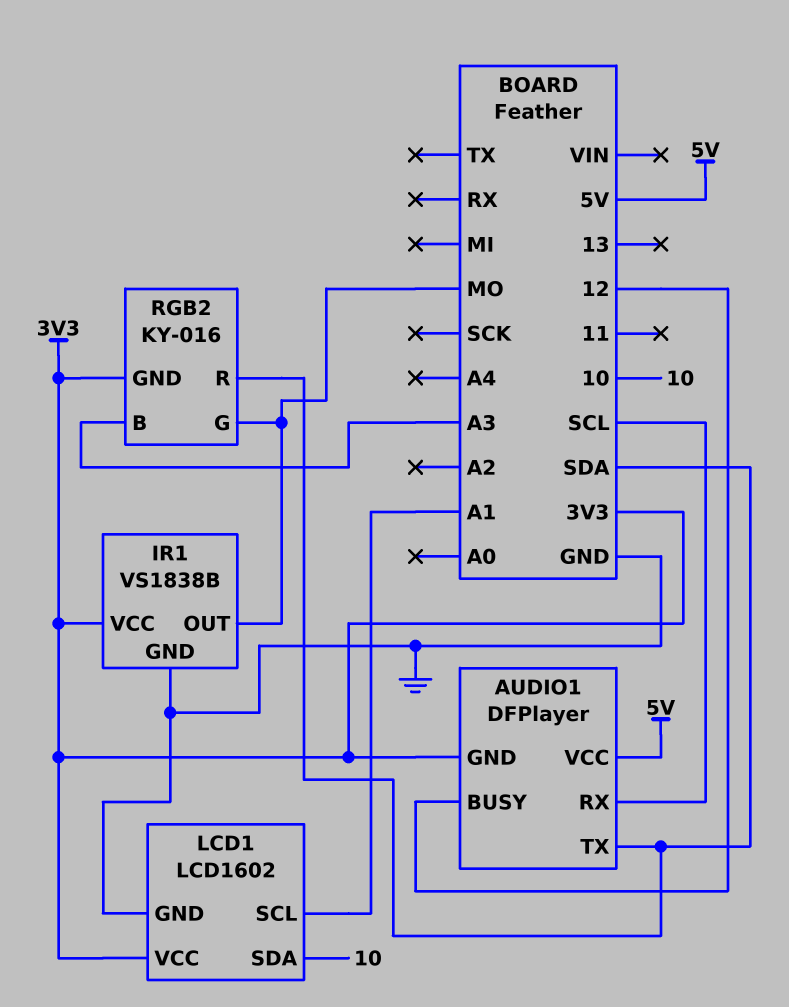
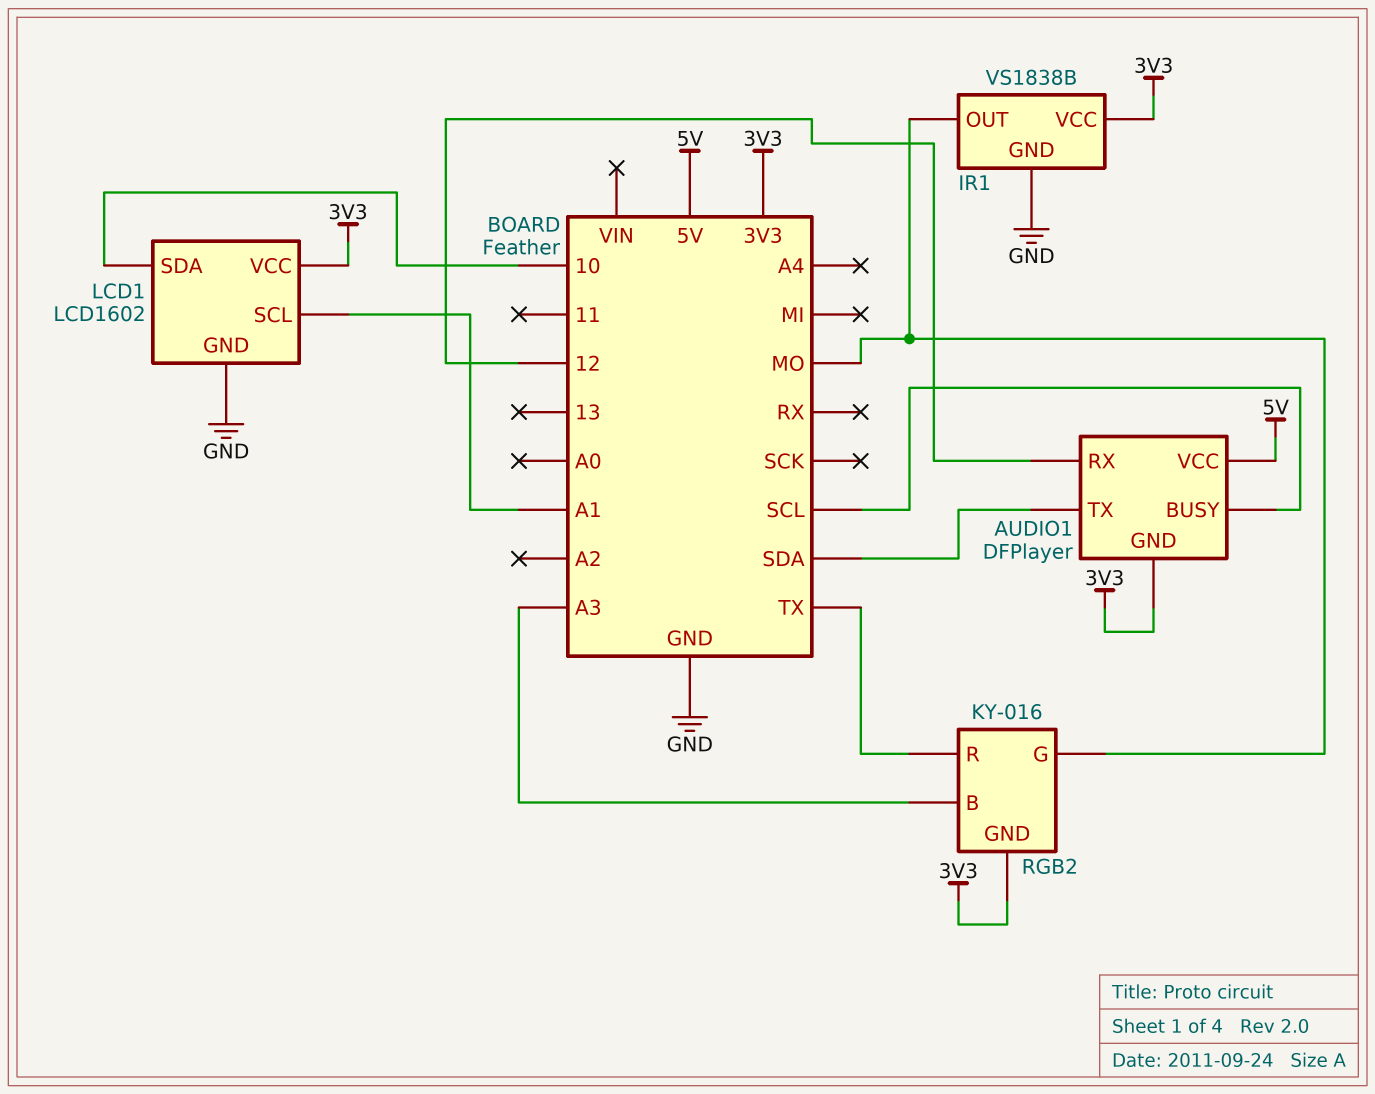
AUDIO1 pin BUSY: 12 -> SCL
AUDIO1 pin RX: SCL -> 12
RGB2 pin R: SDA -> TX

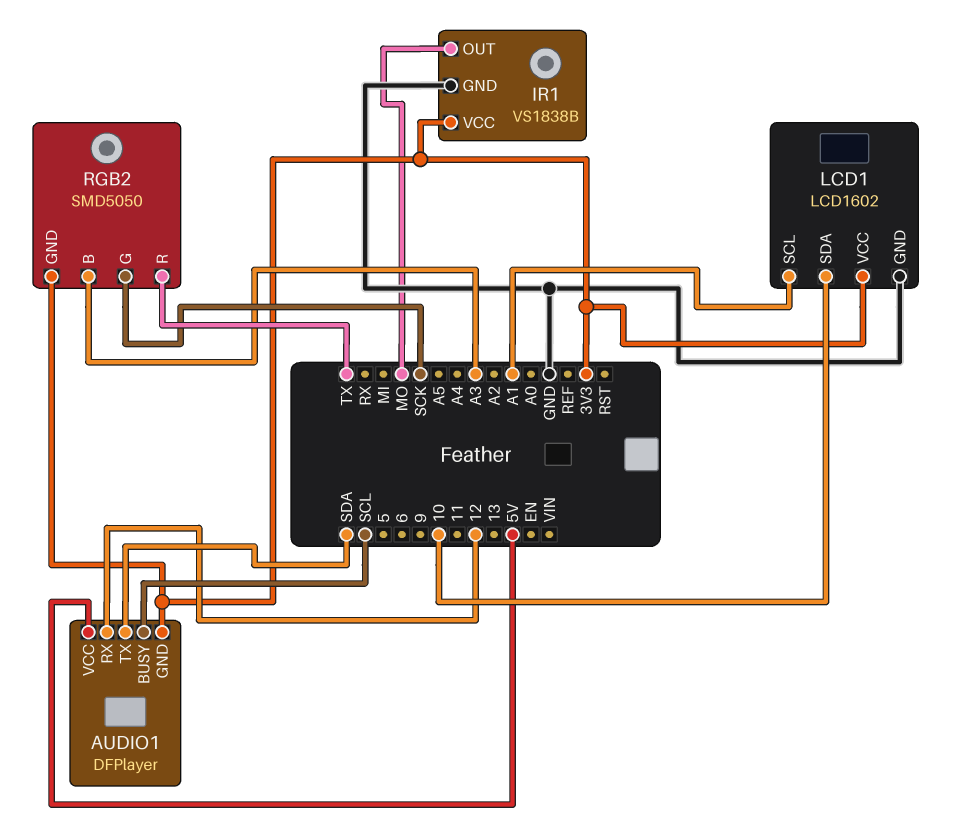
RGB2: KY-016 -> SMD5050
RGB2 pin G: MO -> SCK

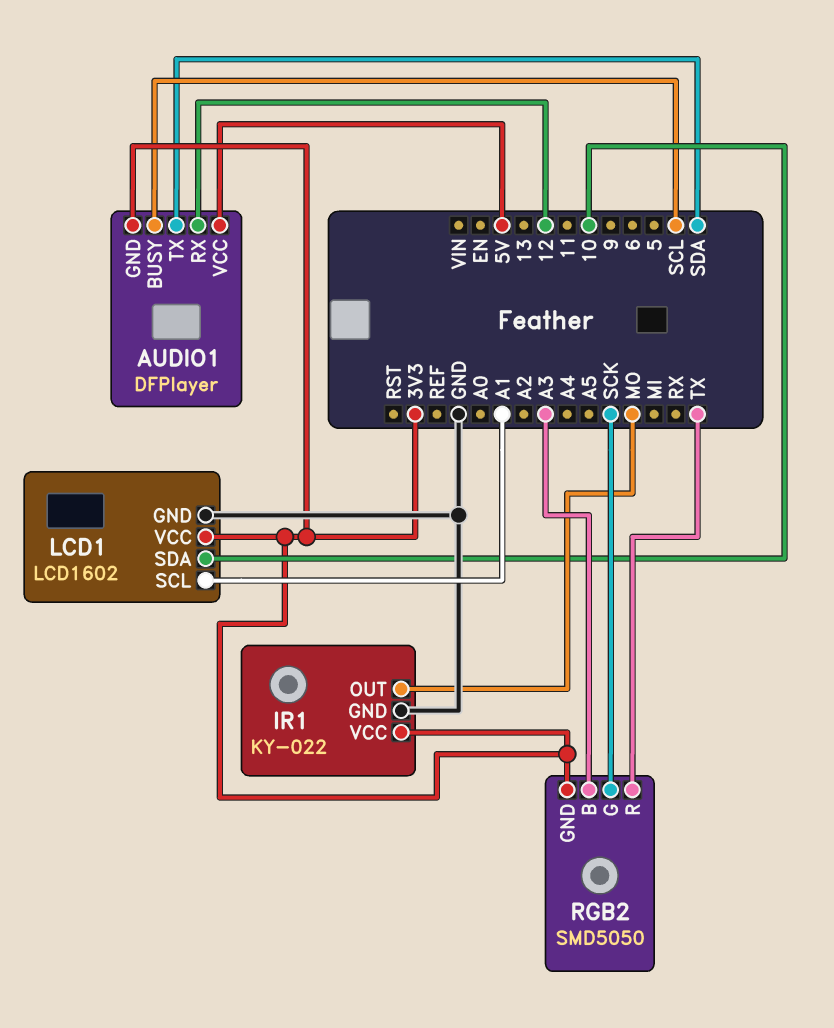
IR1: VS1838B -> KY-022

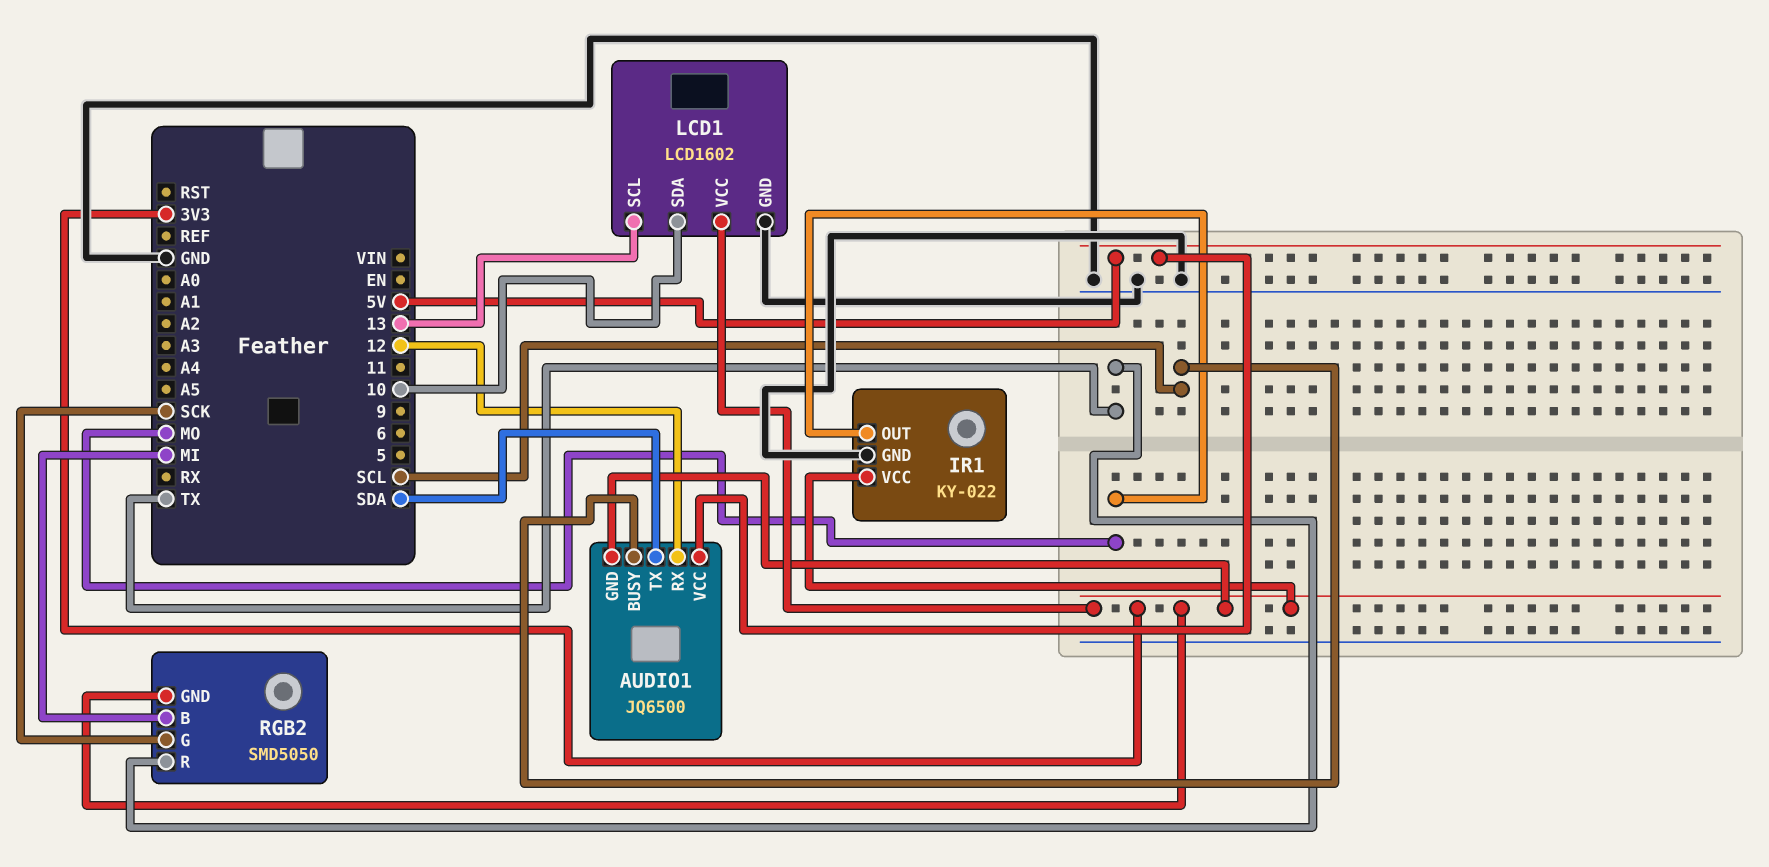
AUDIO1: DFPlayer -> JQ6500
LCD1 pin SCL: A1 -> 13
RGB2 pin B: A3 -> MI

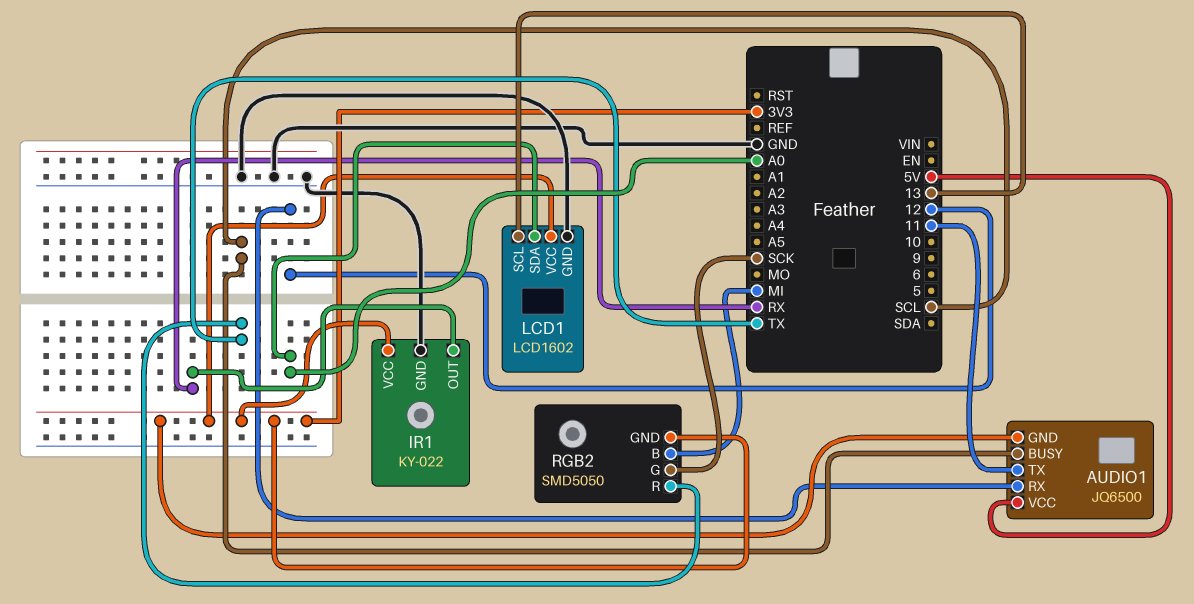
AUDIO1 pin TX: SDA -> 11
IR1 pin OUT: MO -> RX
LCD1 pin SDA: 10 -> A0

